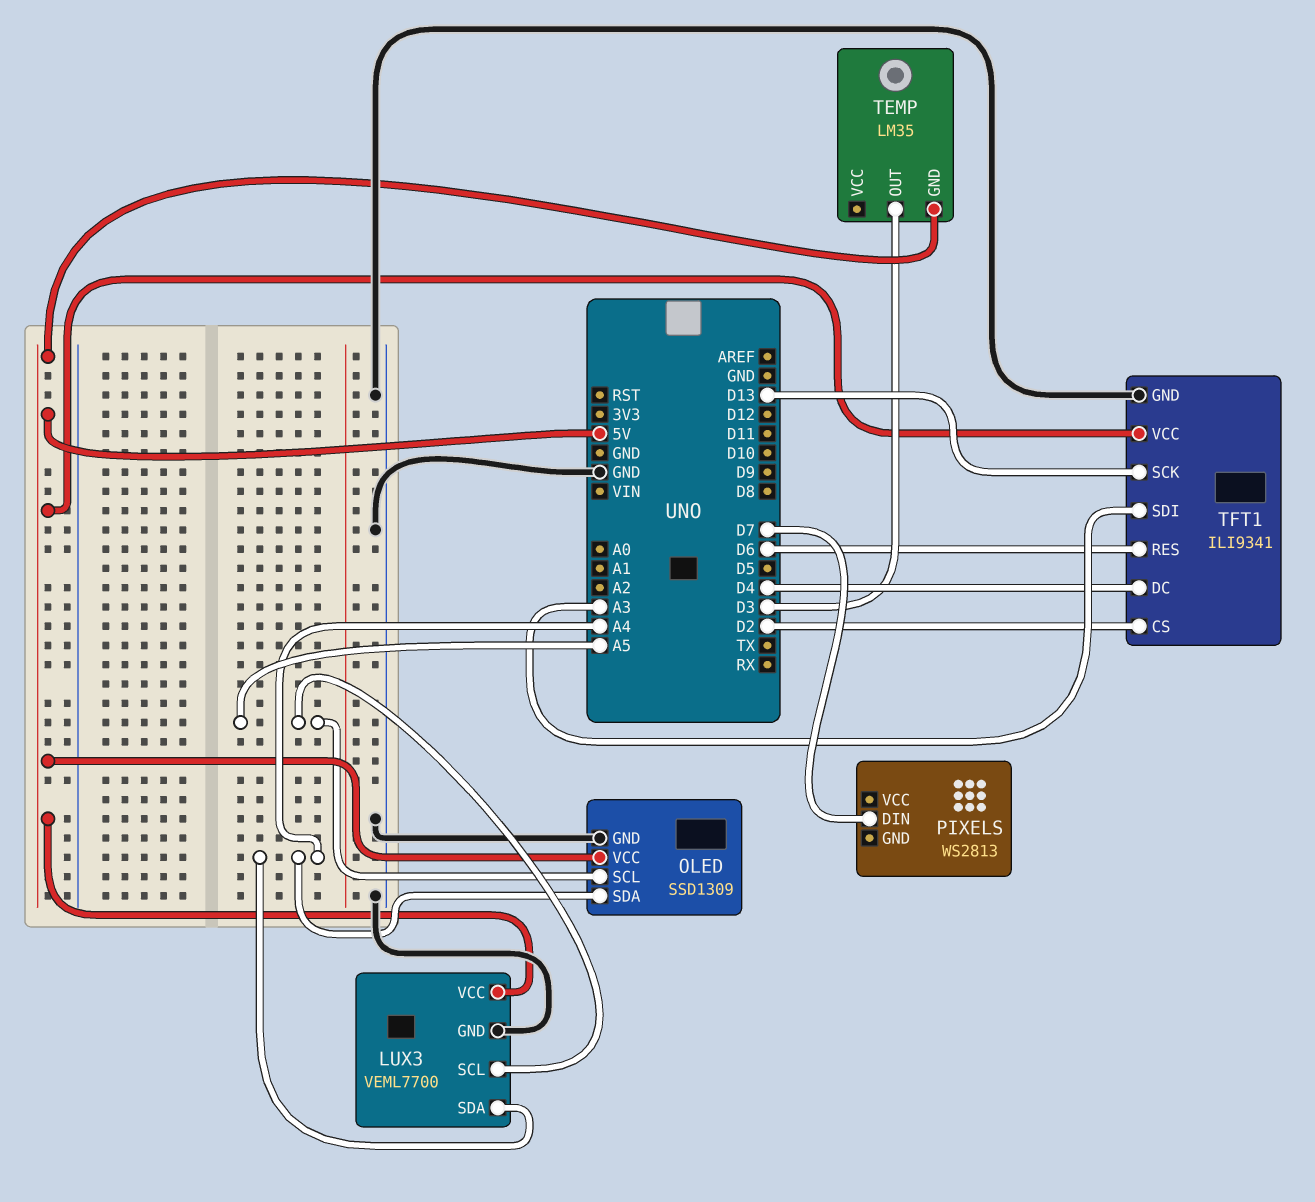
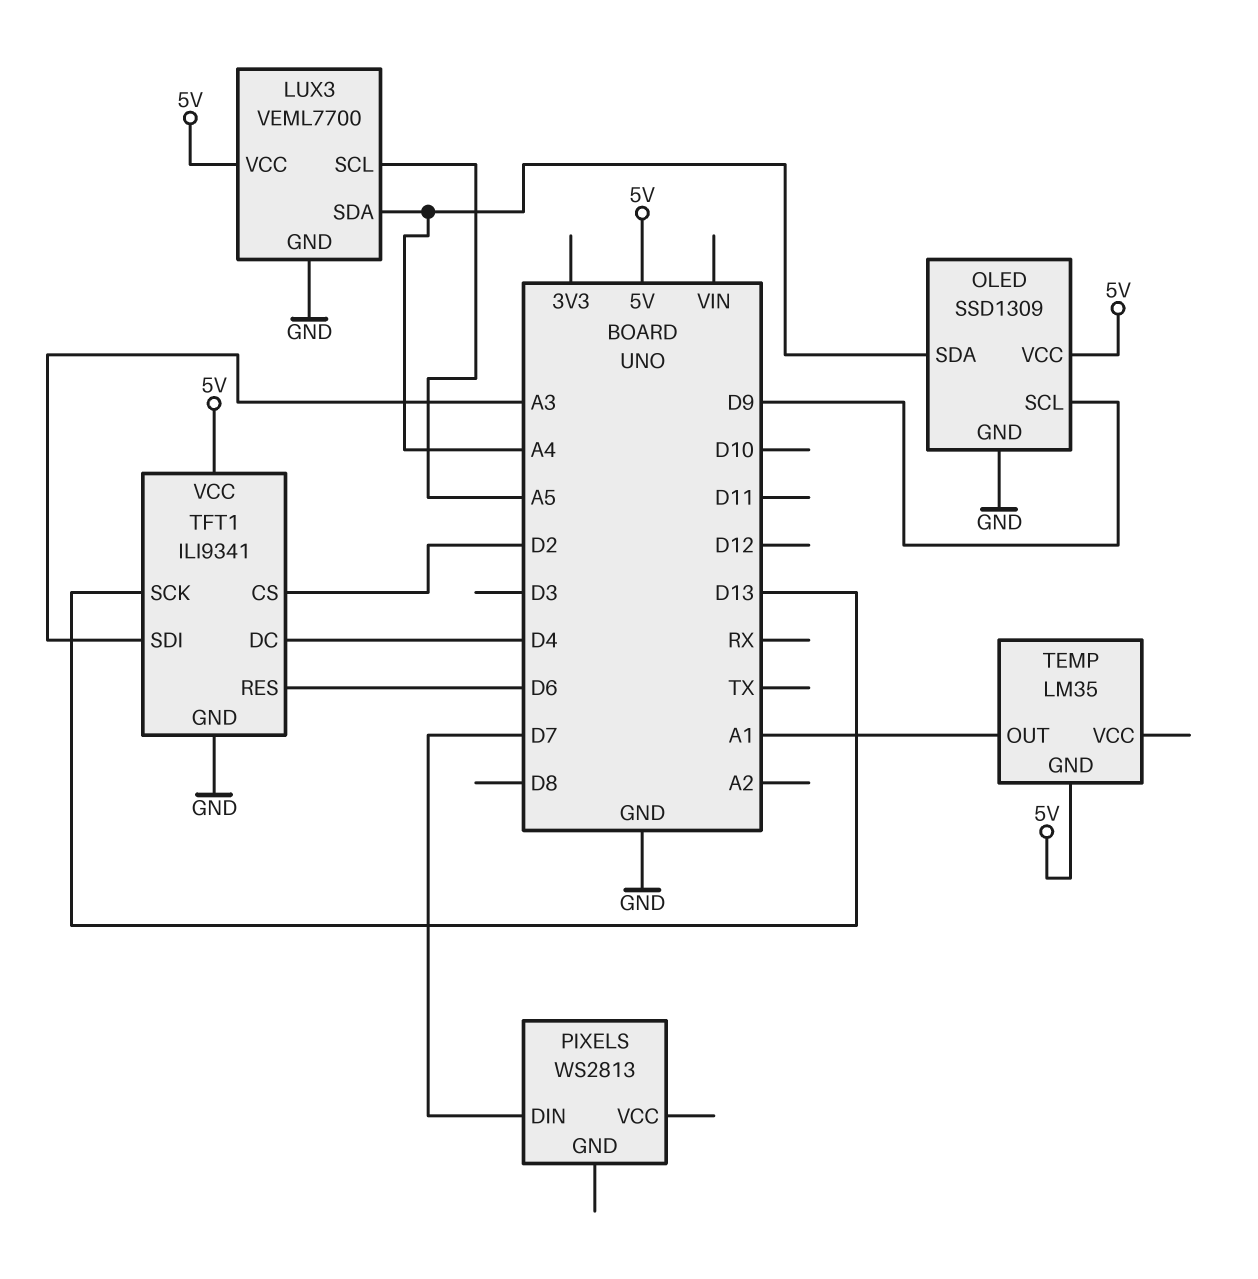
OLED pin SCL: A5 -> D9
TEMP pin OUT: D3 -> A1

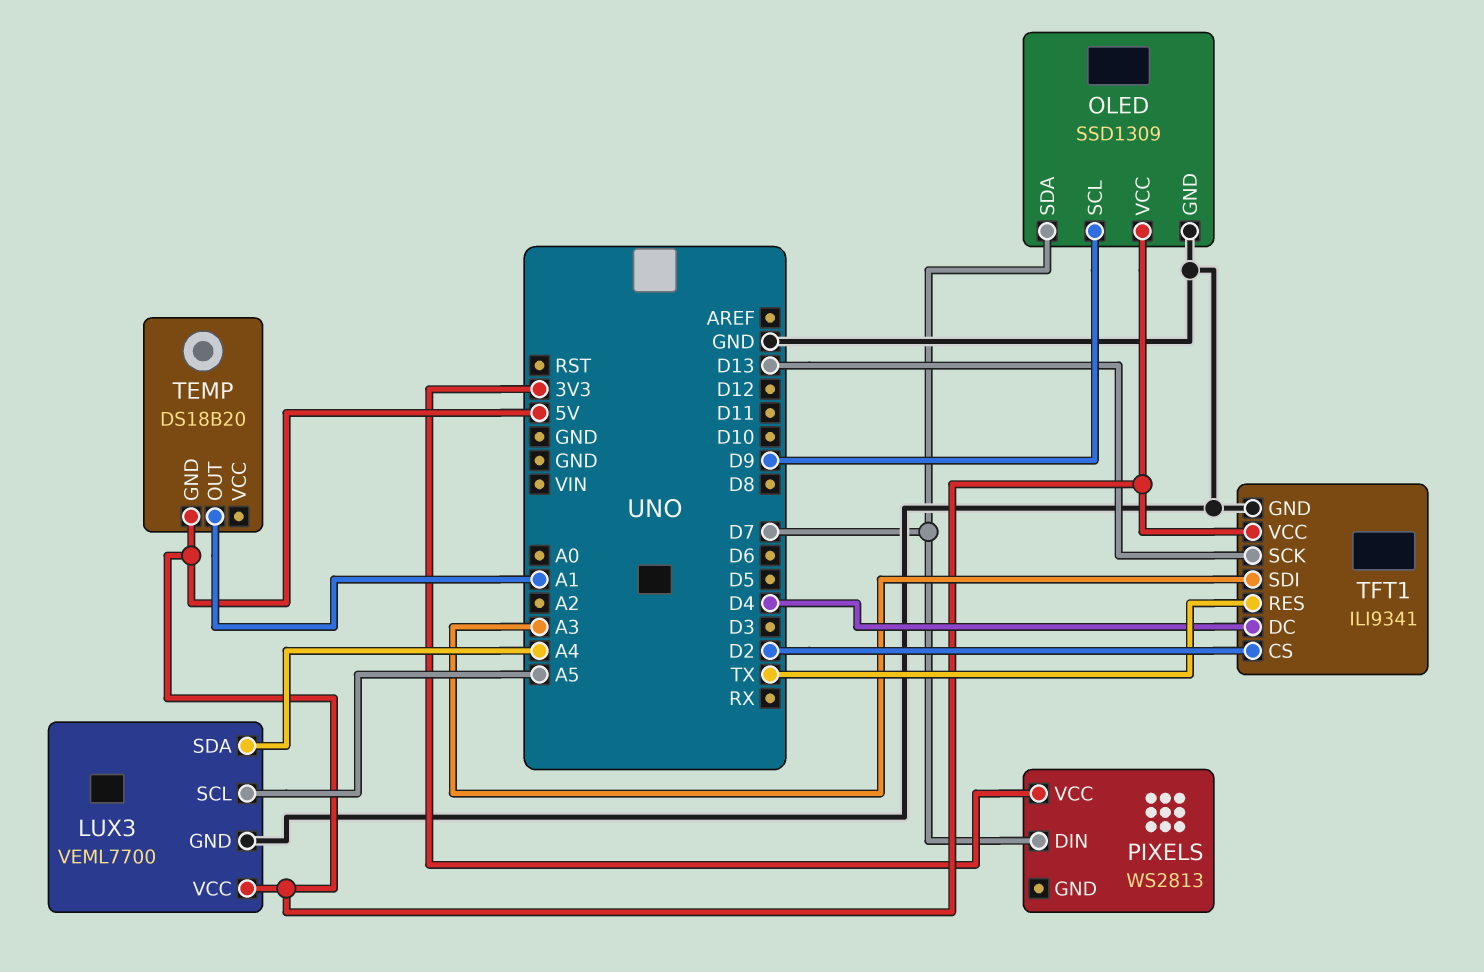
OLED pin SDA: A4 -> D7
PIXELS pin VCC: none -> 3V3
TEMP: LM35 -> DS18B20
TFT1 pin RES: D6 -> TX

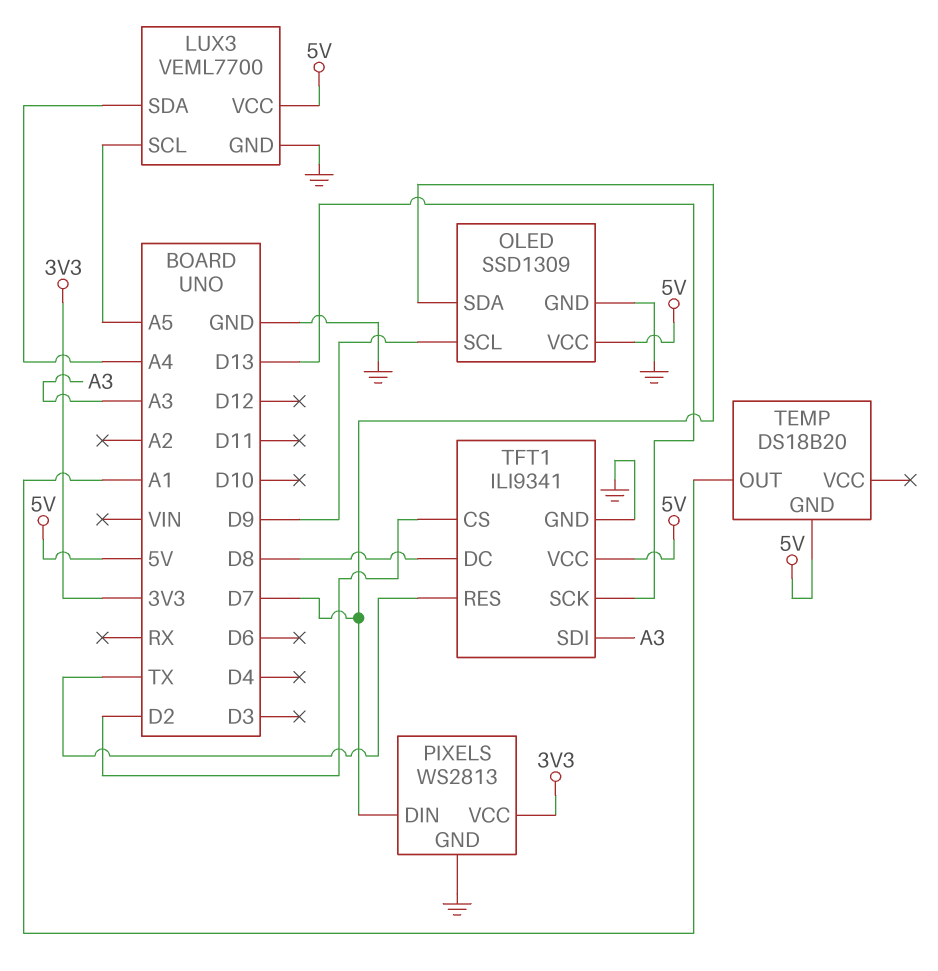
PIXELS pin GND: none -> GND
TFT1 pin DC: D4 -> D8

